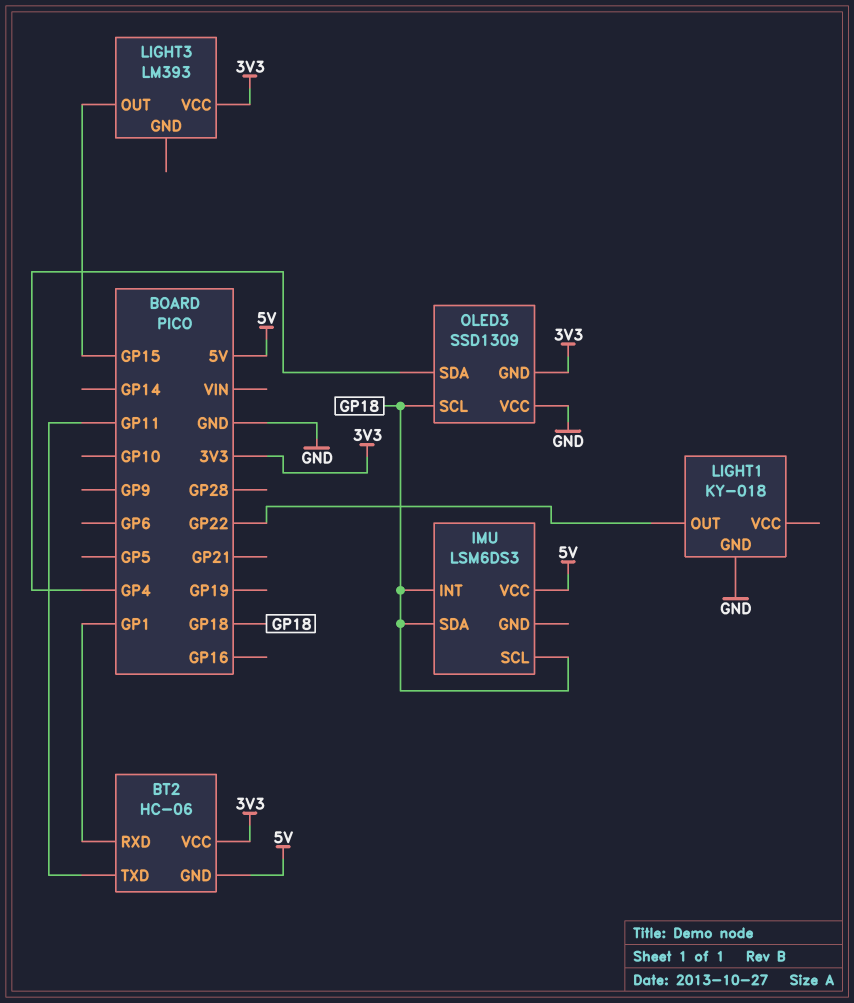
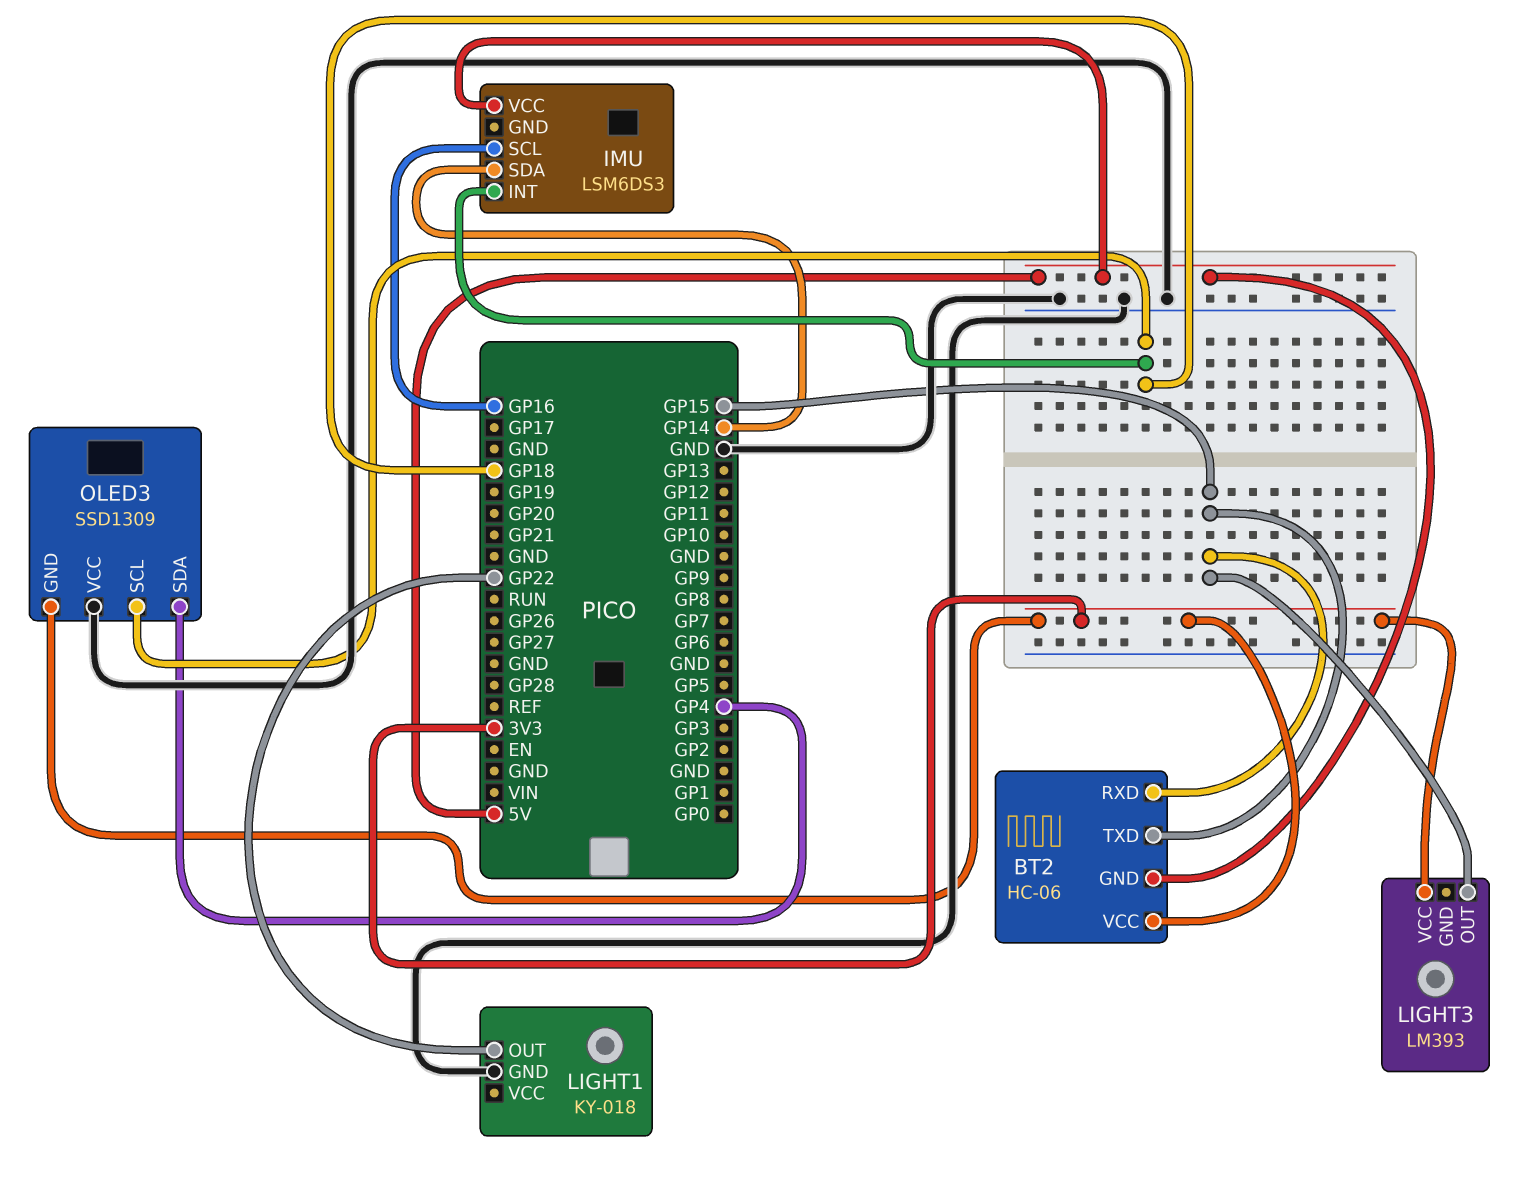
BT2 pin RXD: GP1 -> GP15
BT2 pin TXD: GP11 -> GP15
IMU pin SCL: GP18 -> GP16
IMU pin SDA: GP18 -> GP14

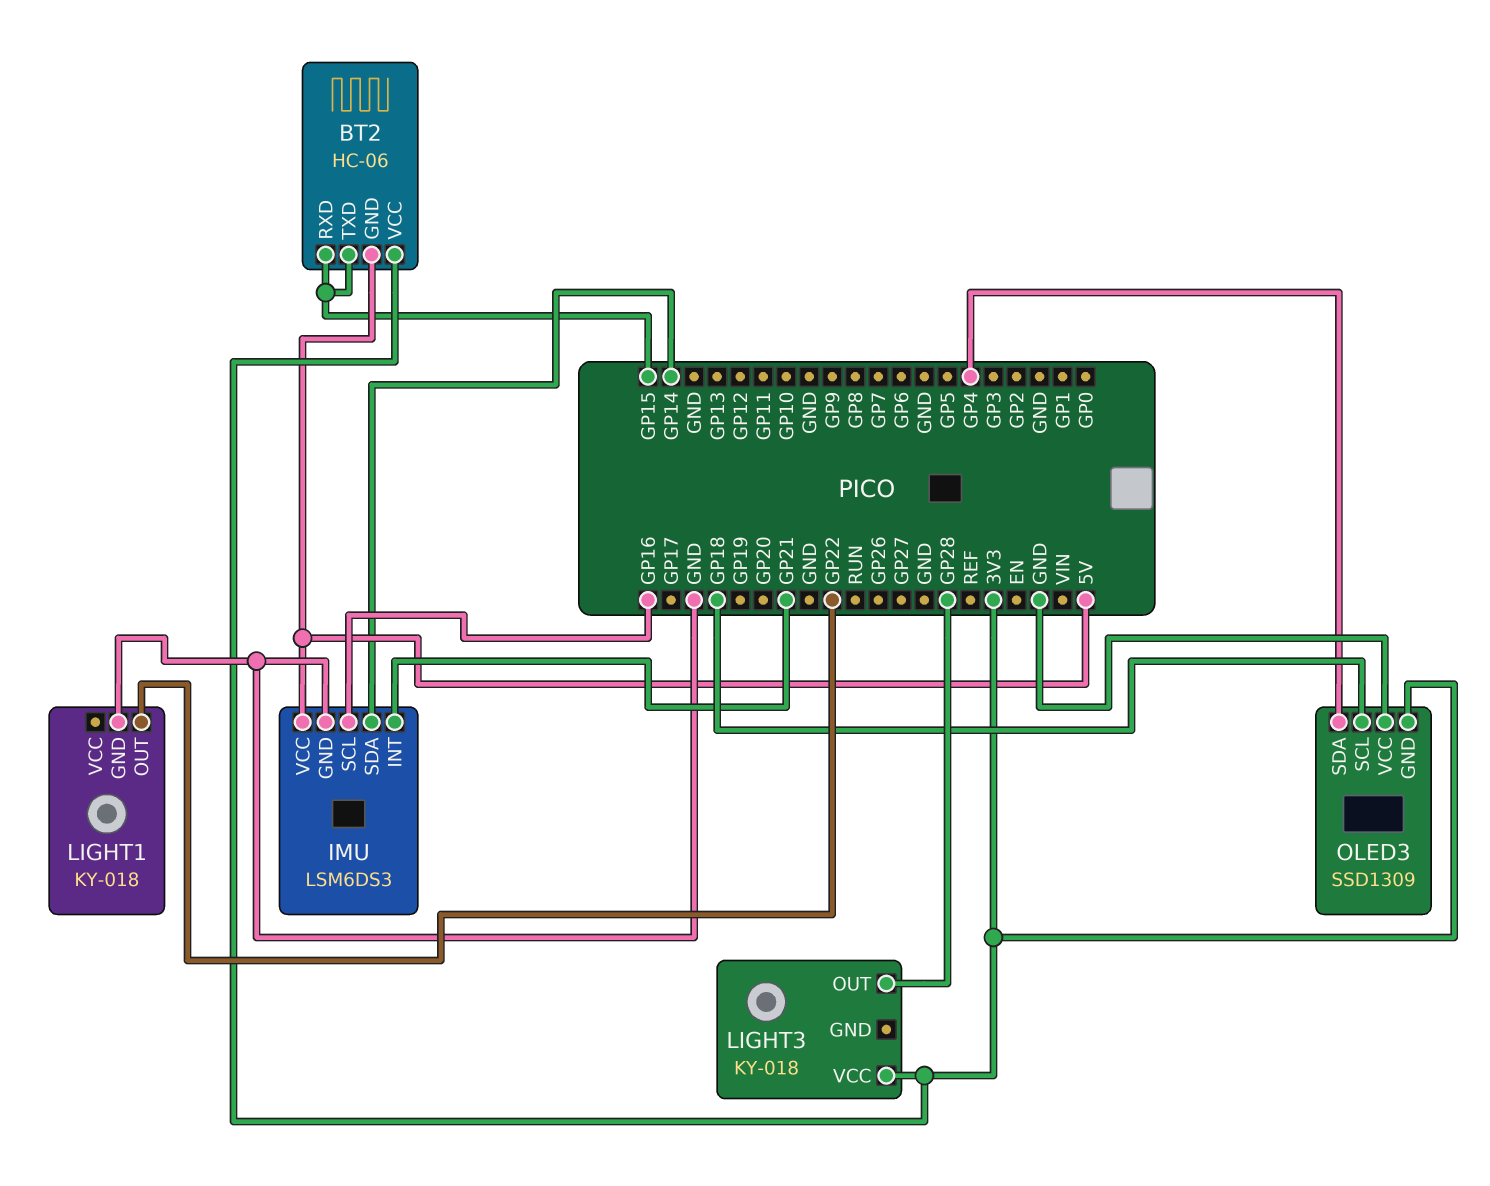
IMU pin GND: none -> GND
IMU pin INT: GP18 -> GP21
LIGHT3: LM393 -> KY-018
LIGHT3 pin OUT: GP15 -> GP28

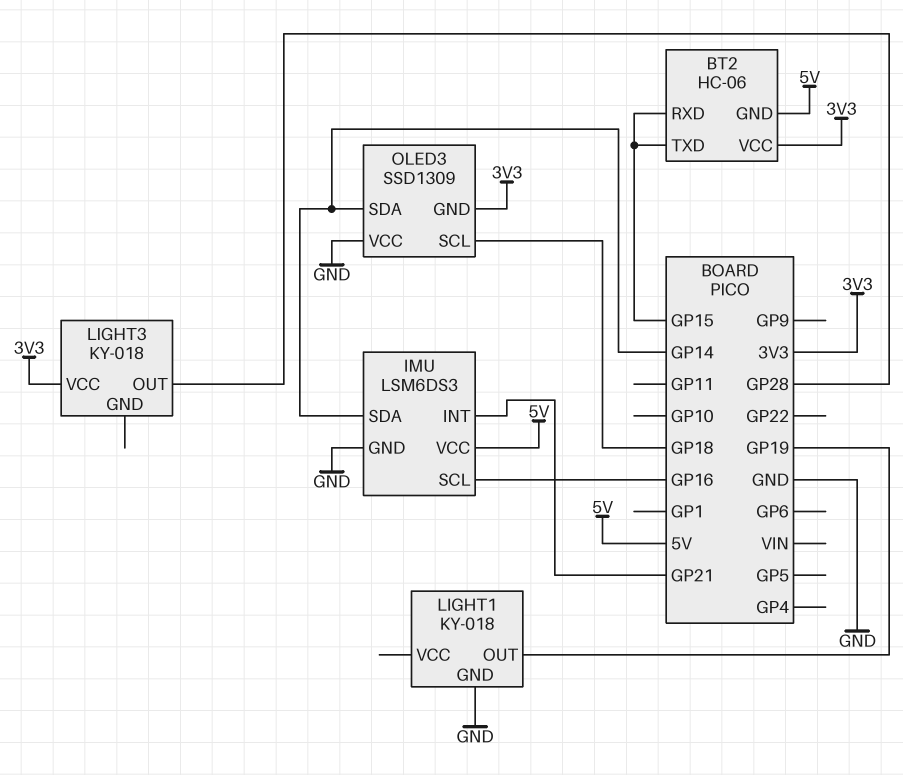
LIGHT1 pin OUT: GP22 -> GP19
OLED3 pin SDA: GP4 -> GP14

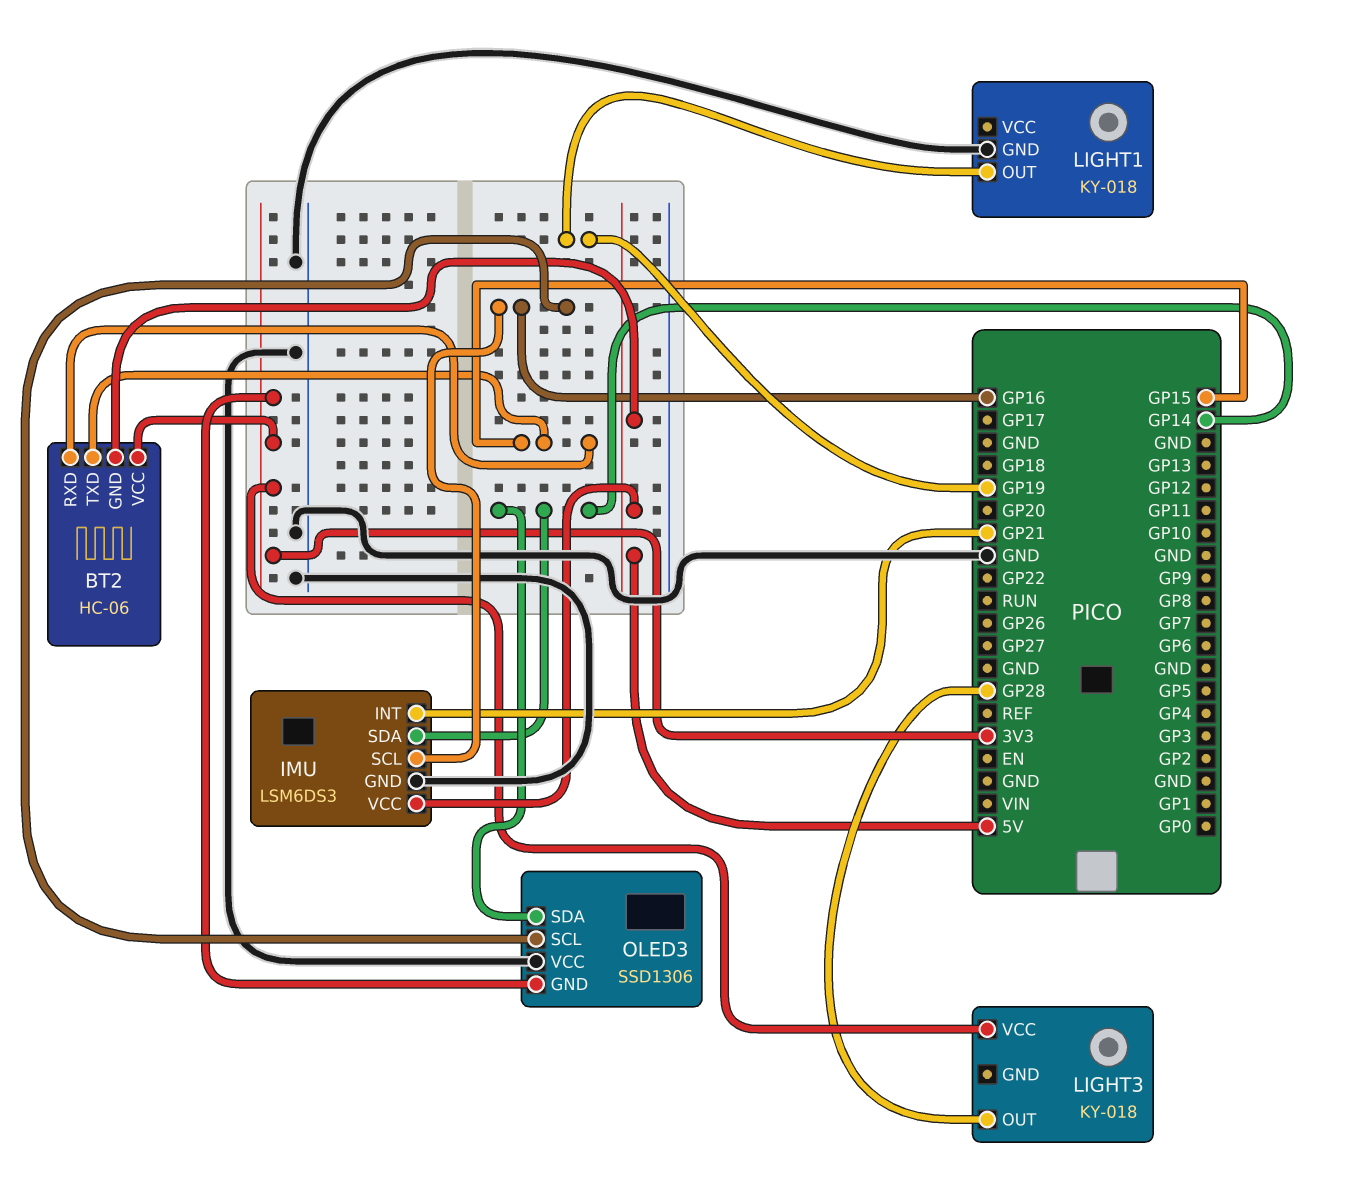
OLED3: SSD1309 -> SSD1306
OLED3 pin SCL: GP18 -> GP16

